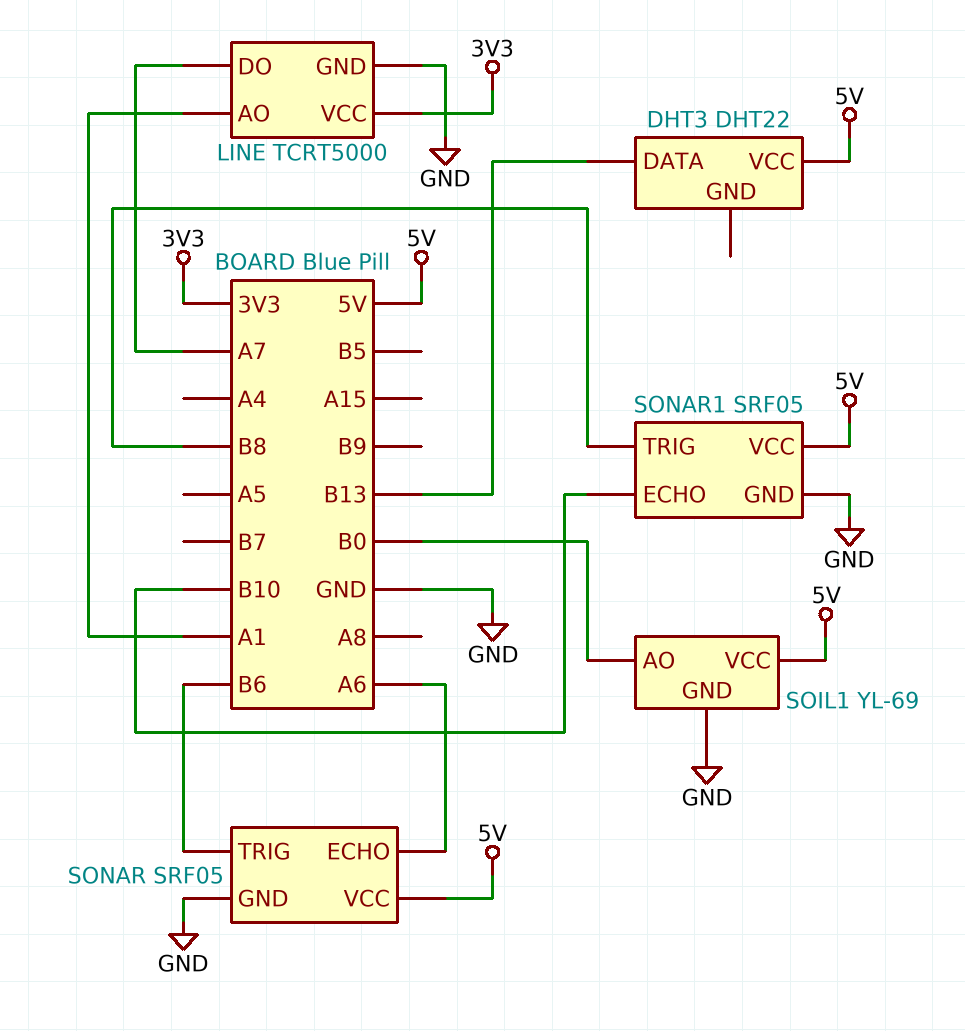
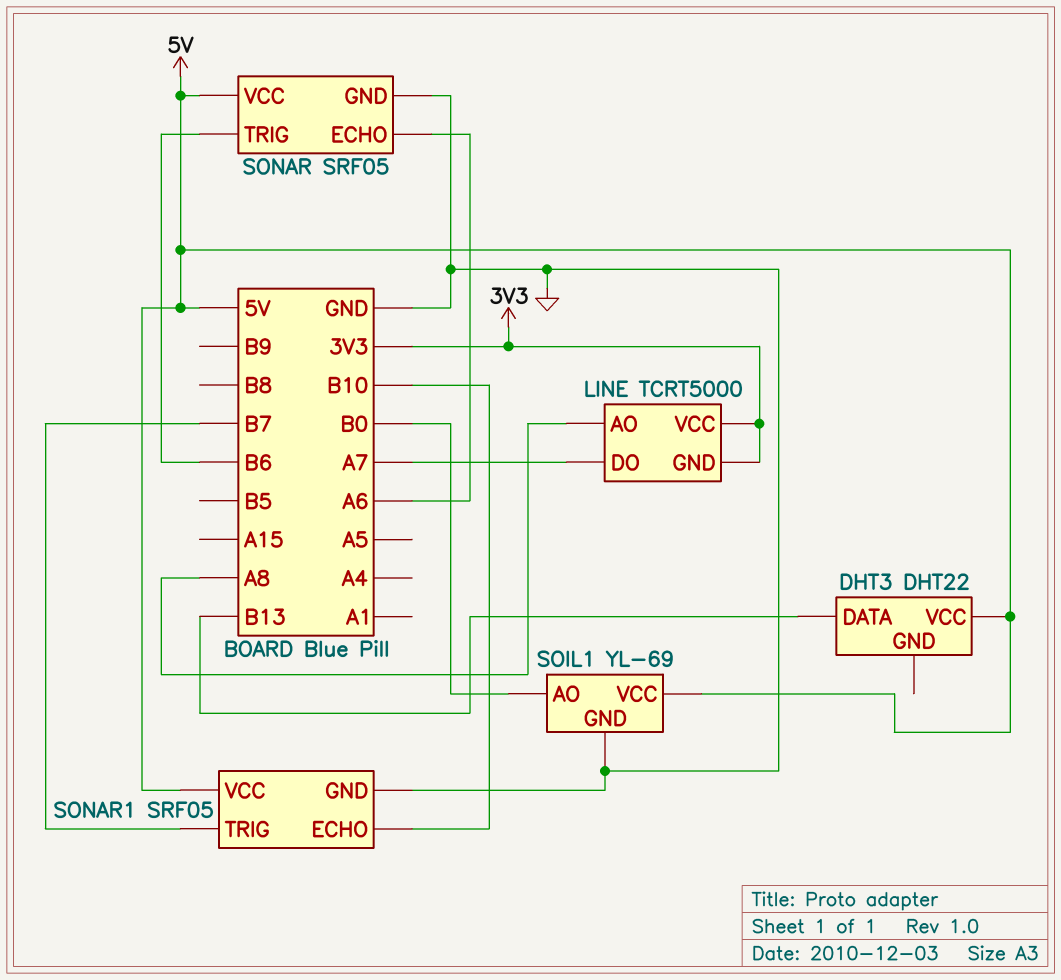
LINE pin AO: A1 -> A8
LINE pin GND: GND -> 3V3
SONAR1 pin TRIG: B8 -> B7

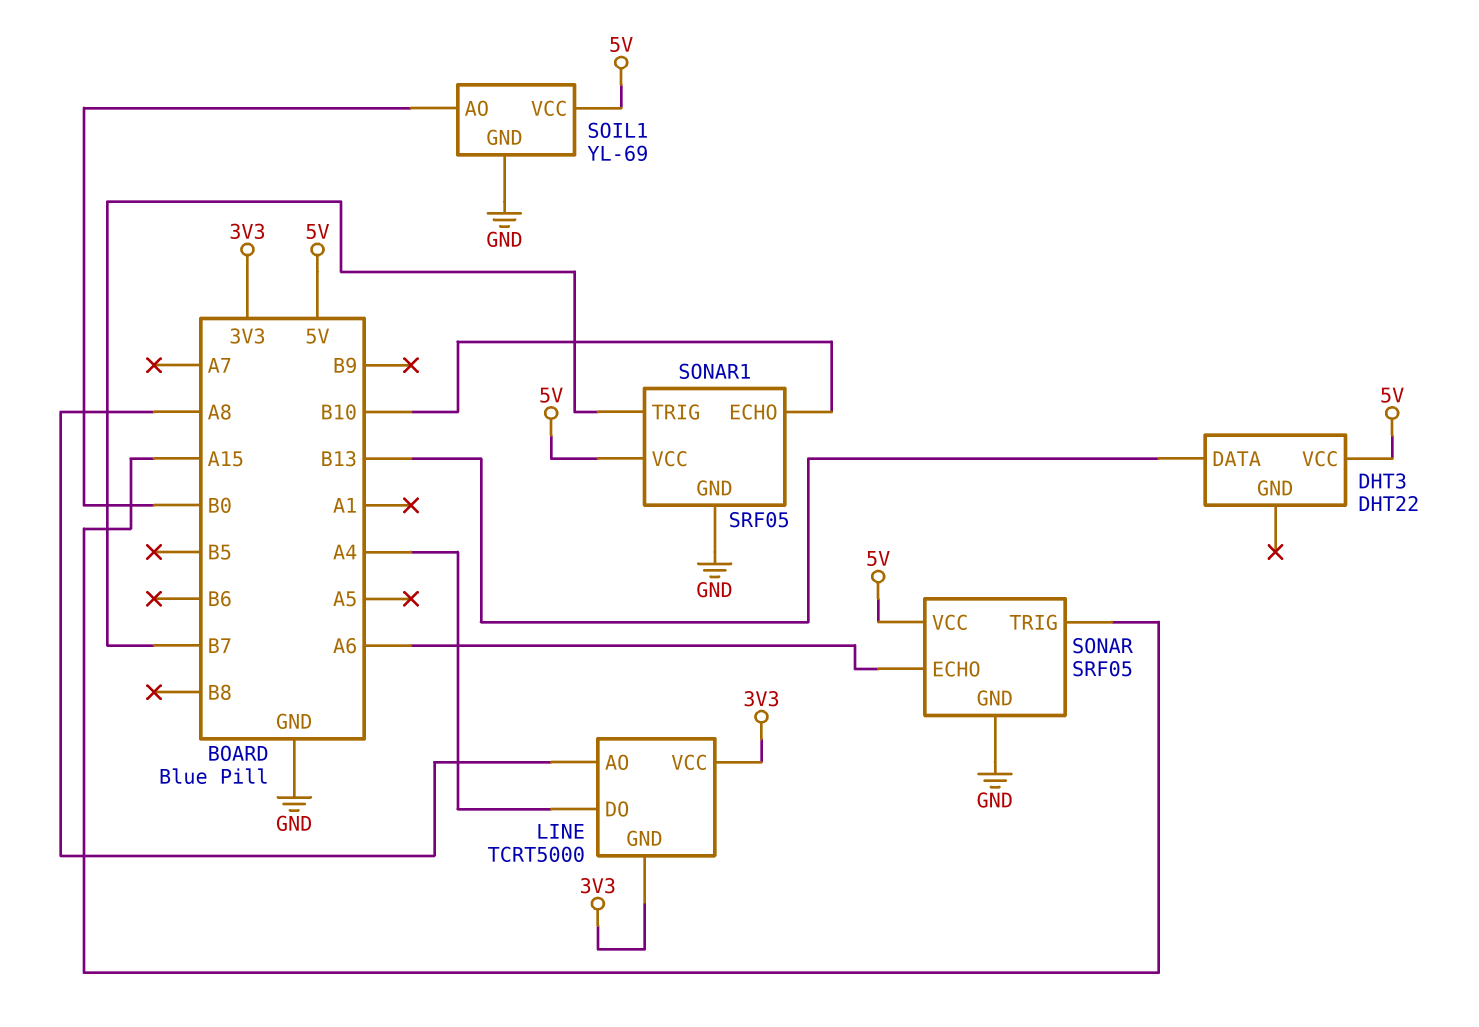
LINE pin DO: A7 -> A4
SONAR pin TRIG: B6 -> A15

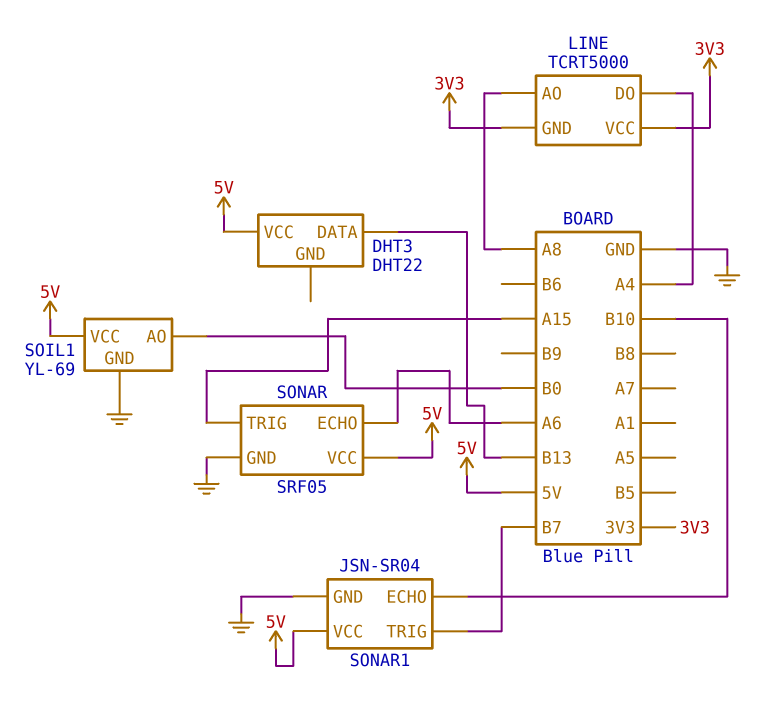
SONAR1: SRF05 -> JSN-SR04

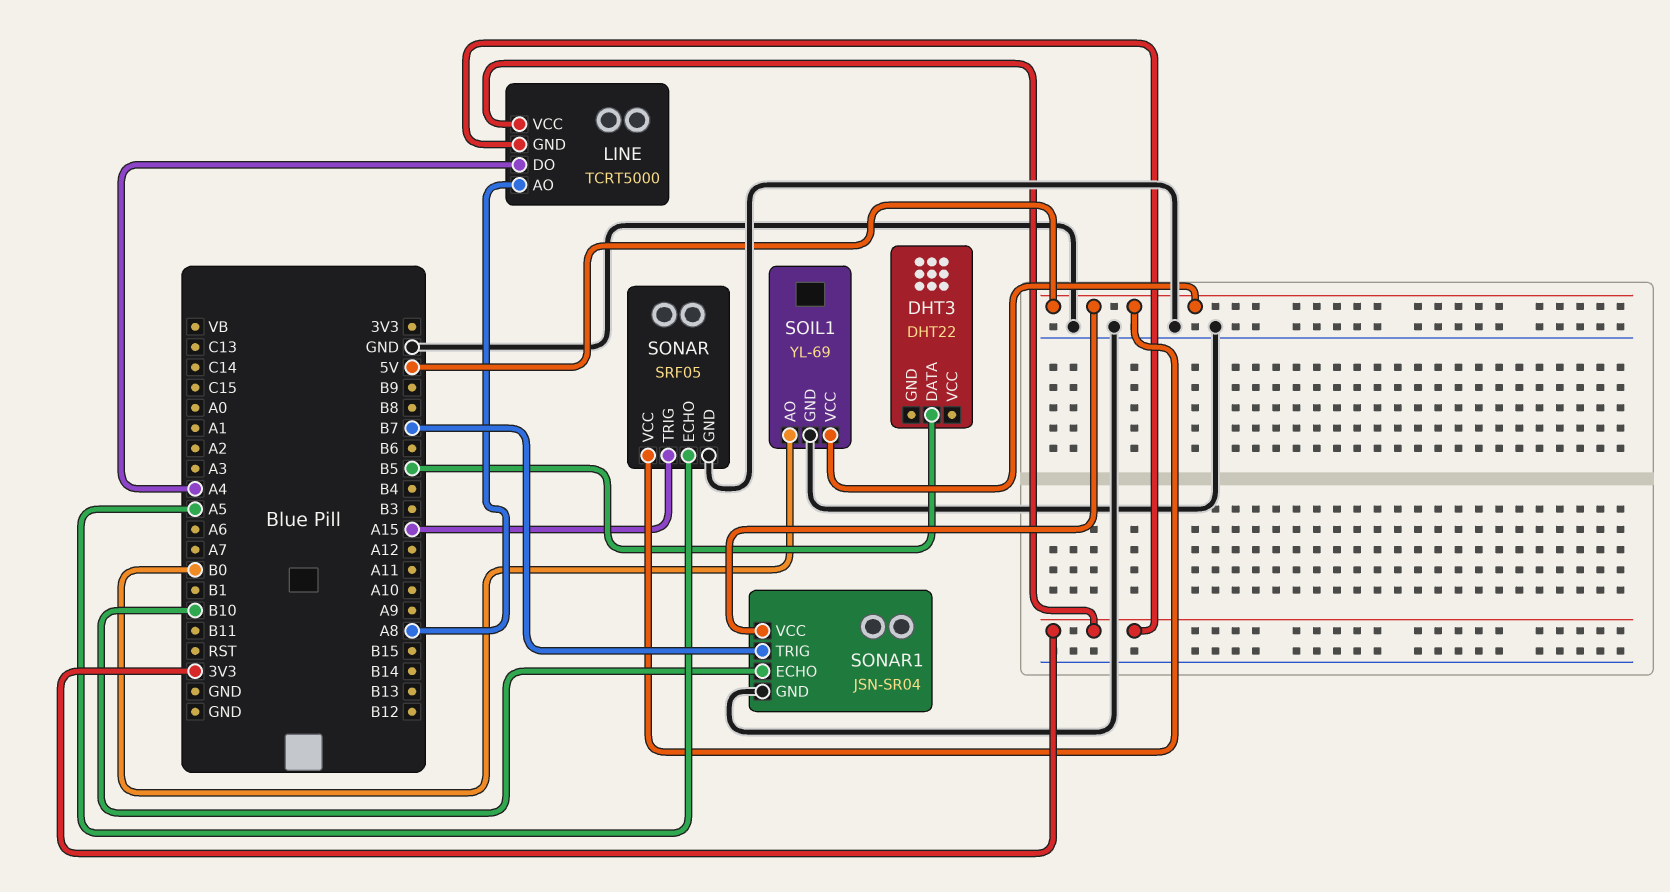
DHT3 pin DATA: B13 -> B5
DHT3 pin VCC: 5V -> none
SONAR pin ECHO: A6 -> A5

